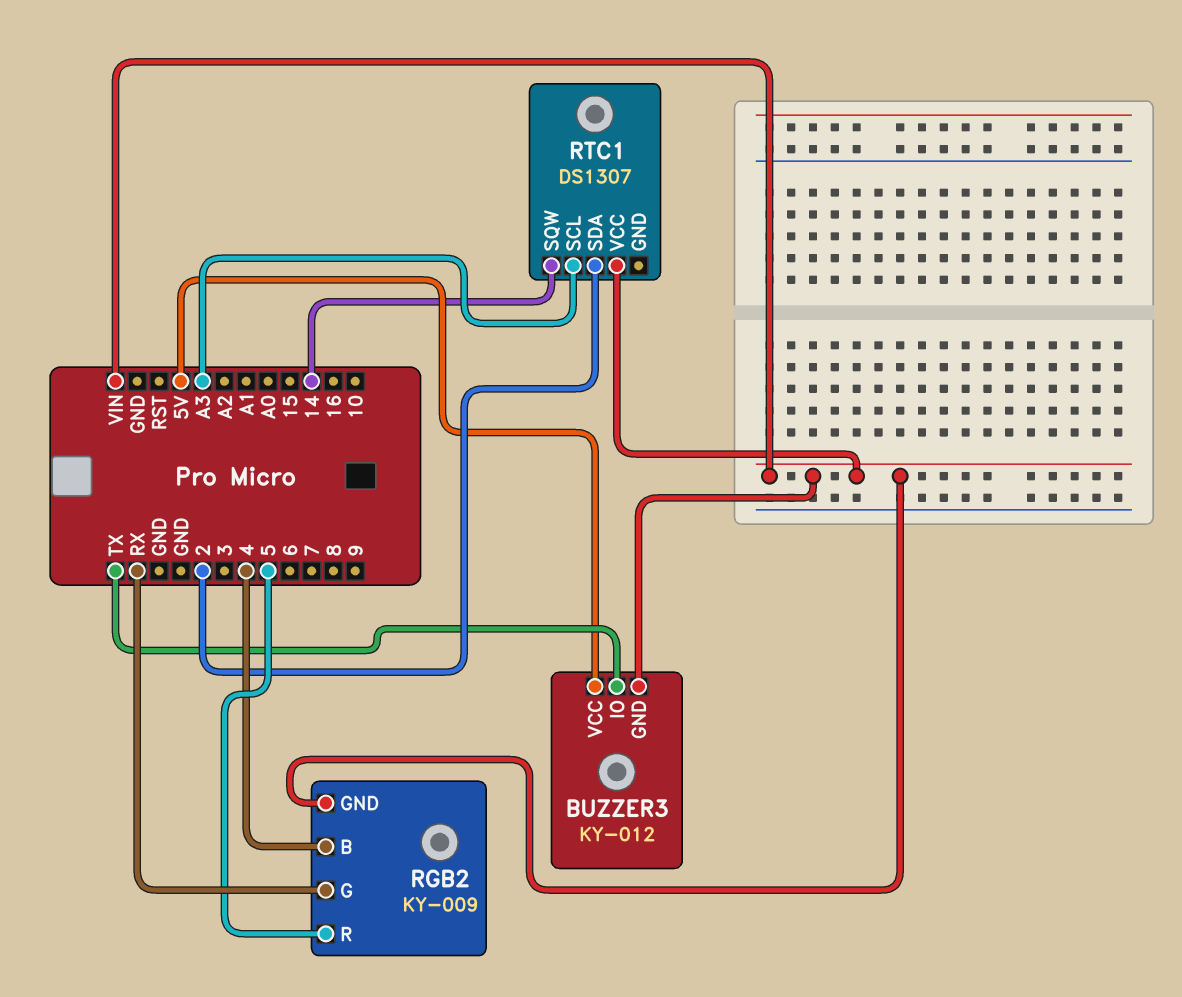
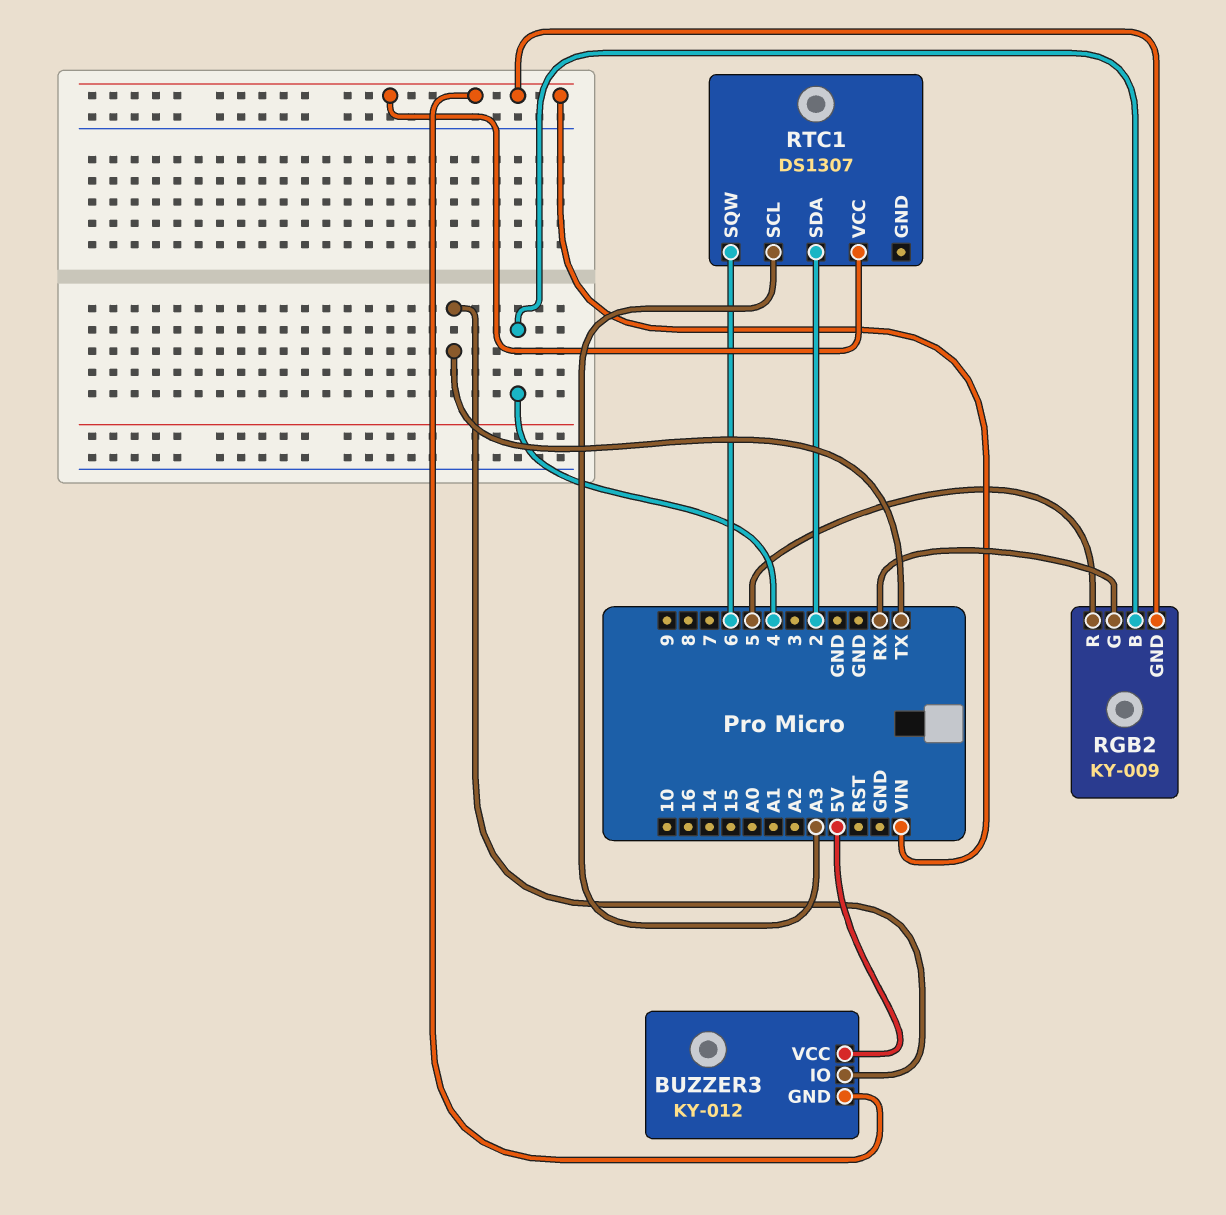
RTC1 pin SQW: 14 -> 6

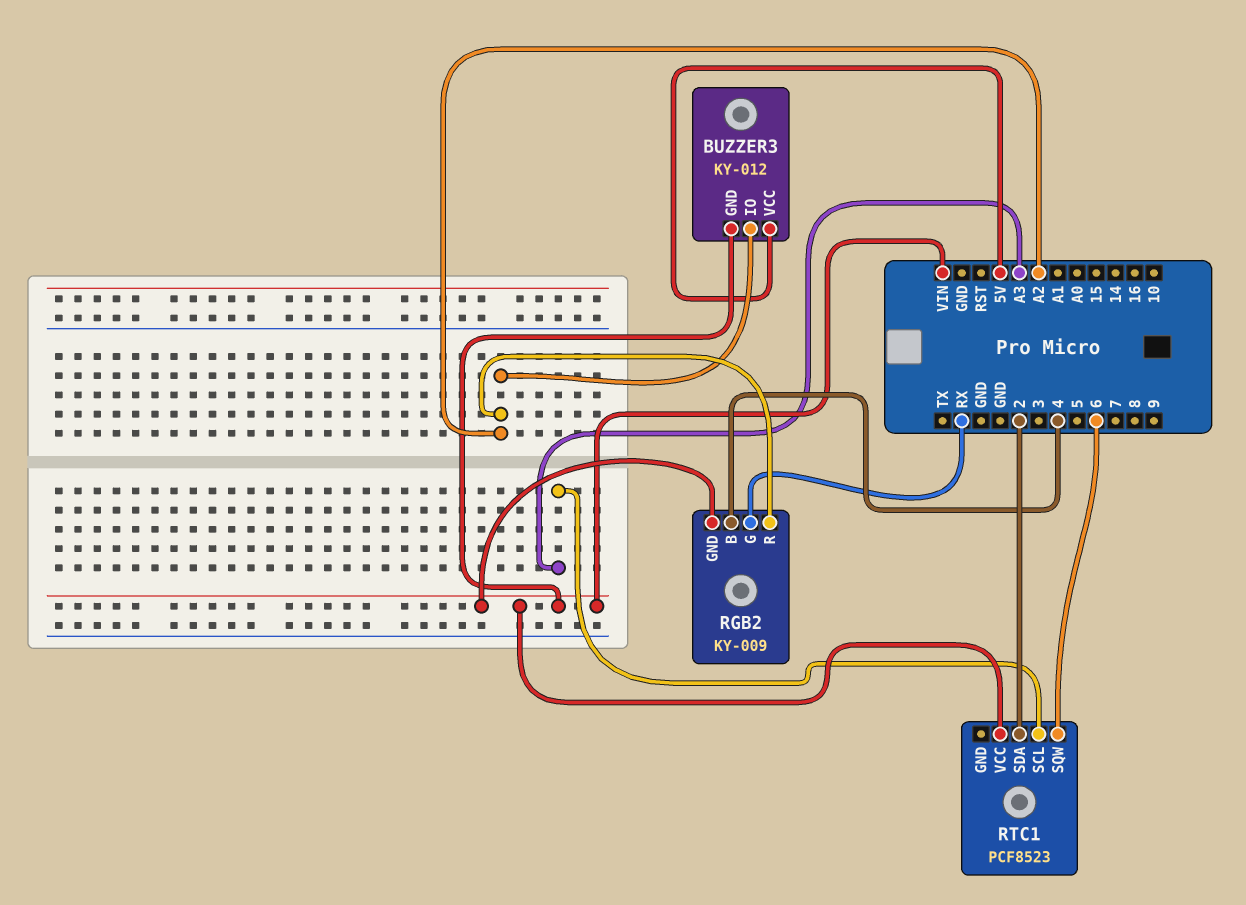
BUZZER3 pin IO: TX -> A2
RGB2 pin R: 5 -> A2
RTC1: DS1307 -> PCF8523

